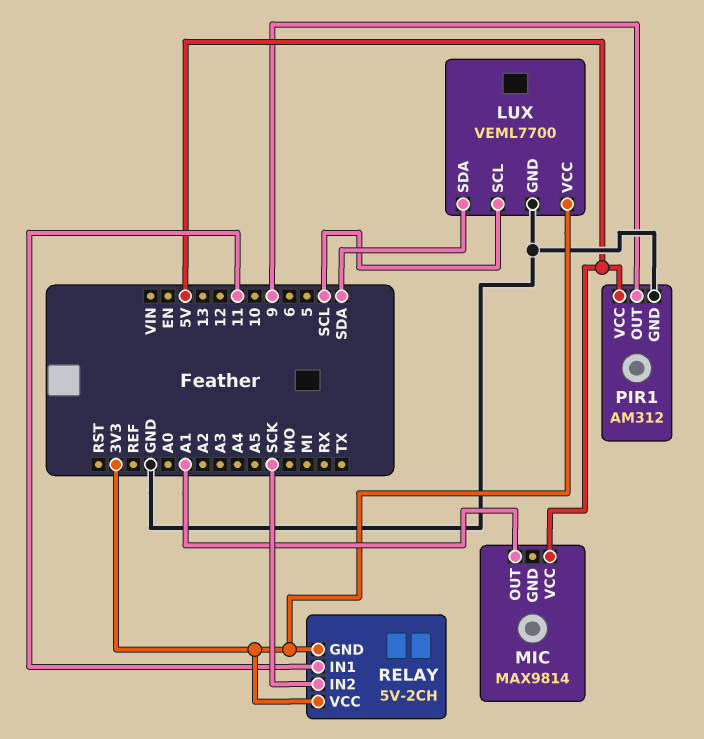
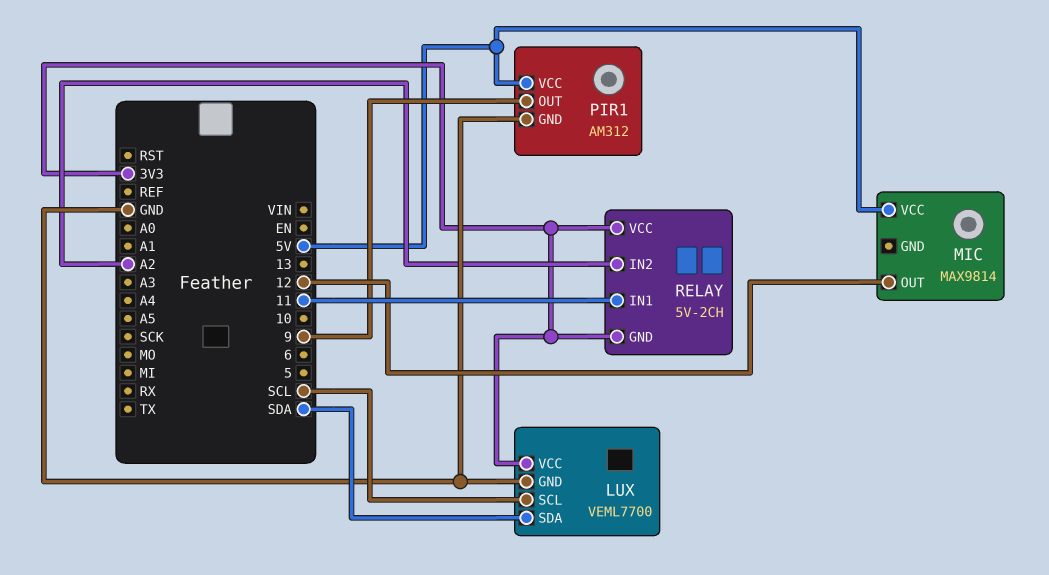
MIC pin OUT: A1 -> 12
RELAY pin IN2: SCK -> A2

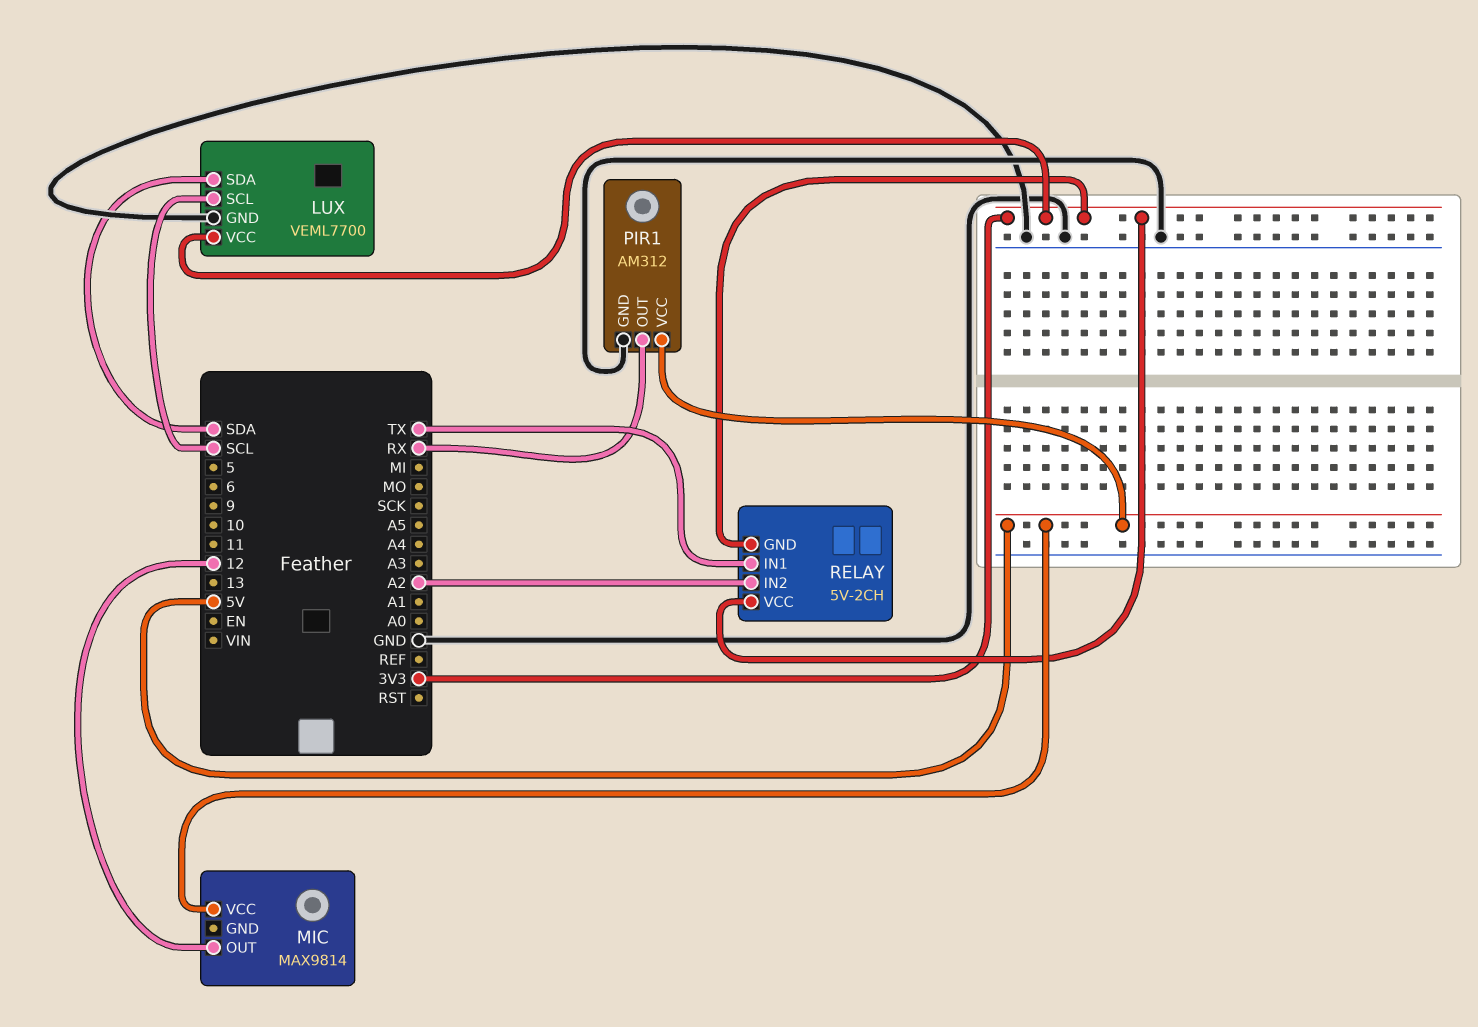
PIR1 pin OUT: 9 -> RX
RELAY pin IN1: 11 -> TX

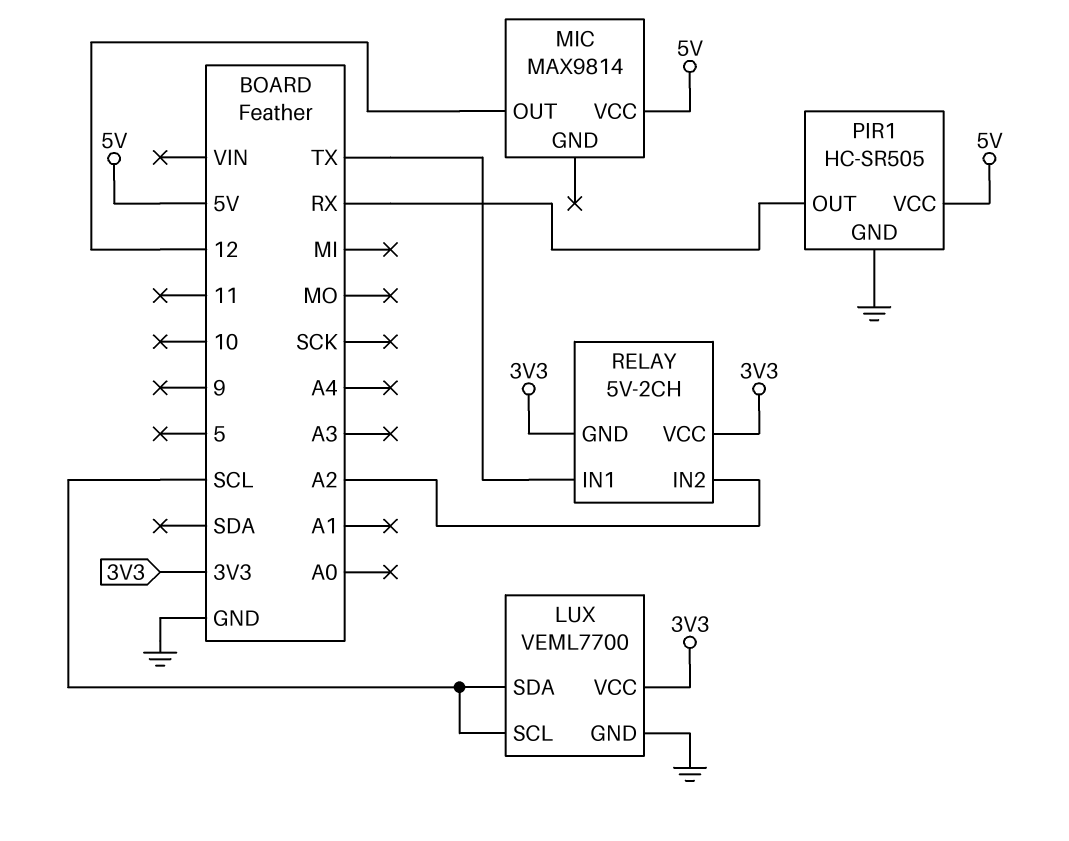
LUX pin SDA: SDA -> SCL
PIR1: AM312 -> HC-SR505

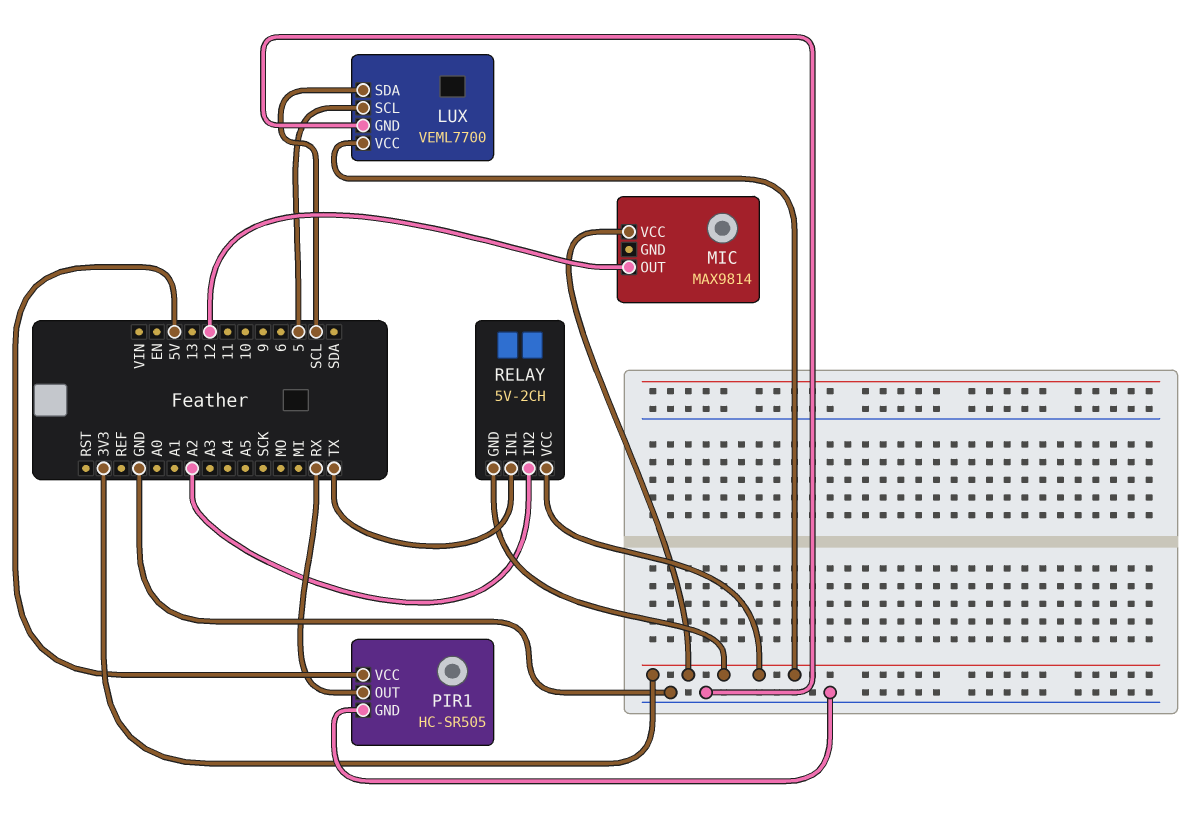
LUX pin SCL: SCL -> 5
MIC pin VCC: 5V -> 3V3

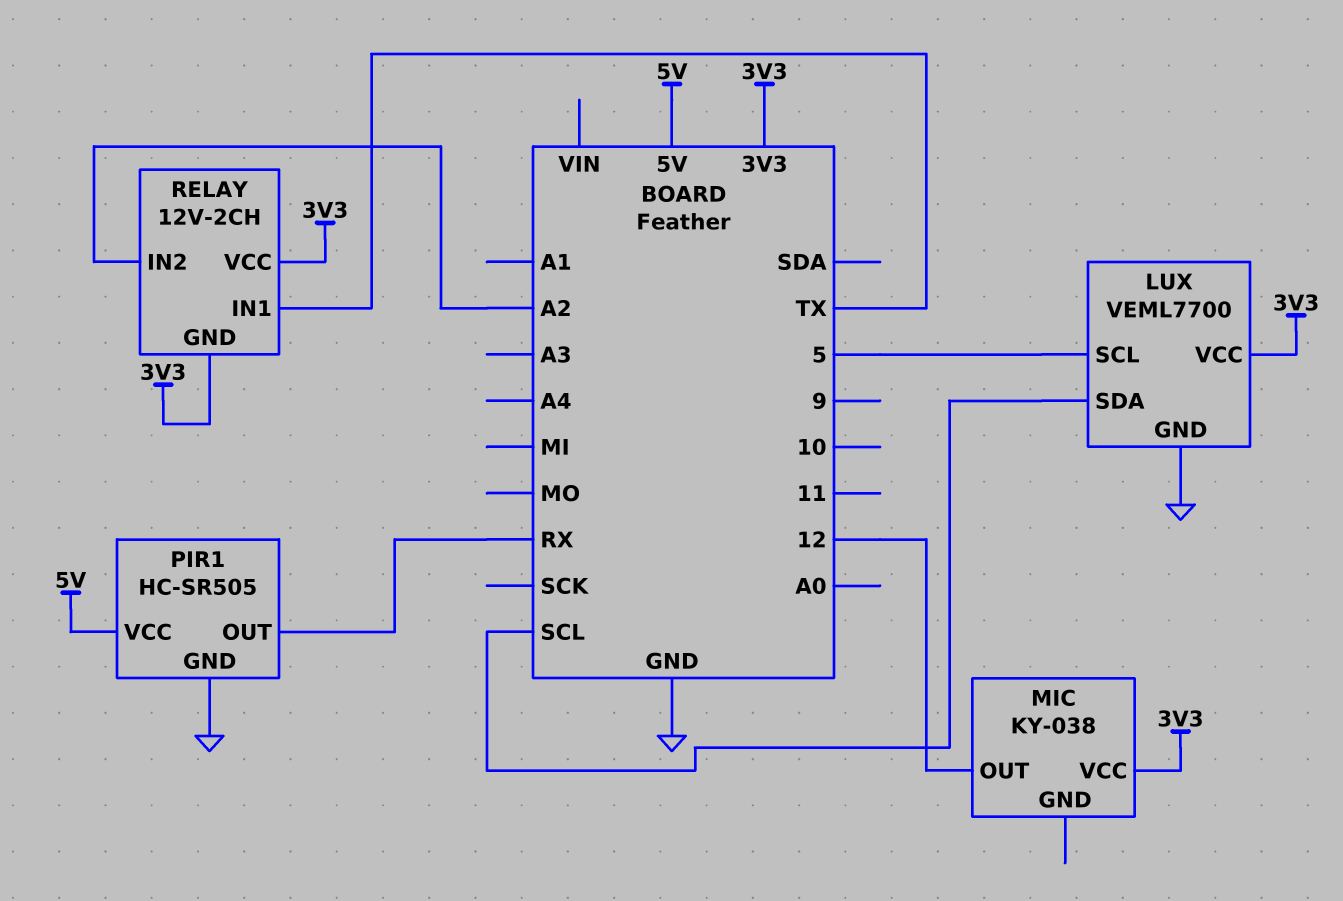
MIC: MAX9814 -> KY-038
RELAY: 5V-2CH -> 12V-2CH

